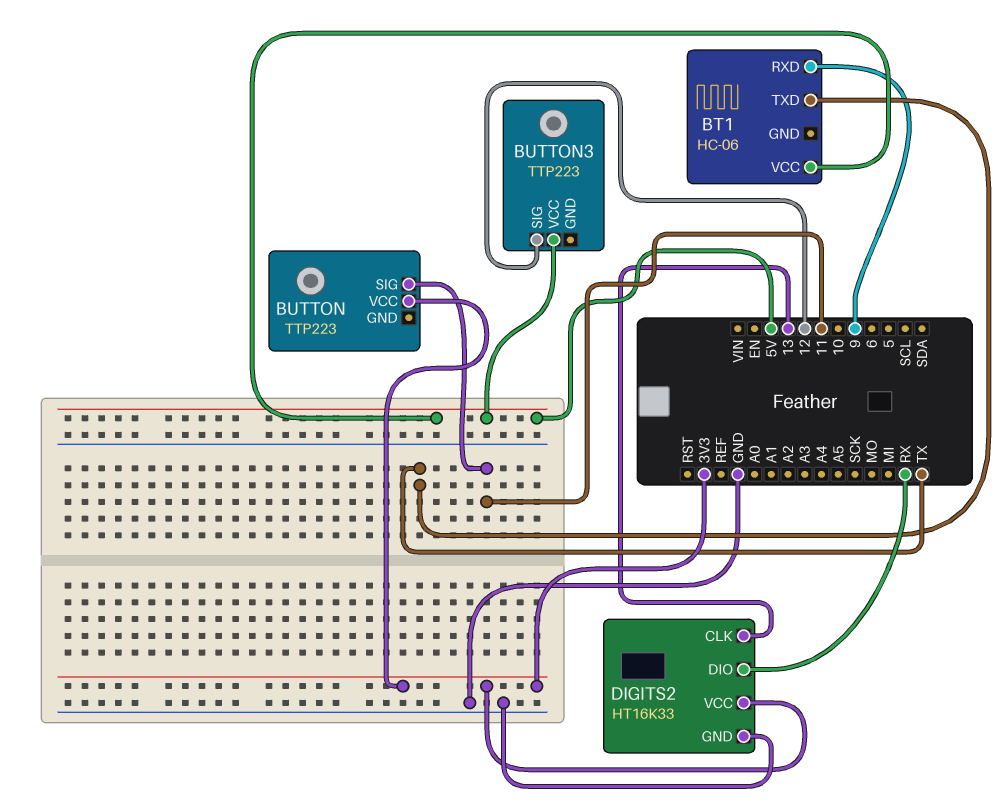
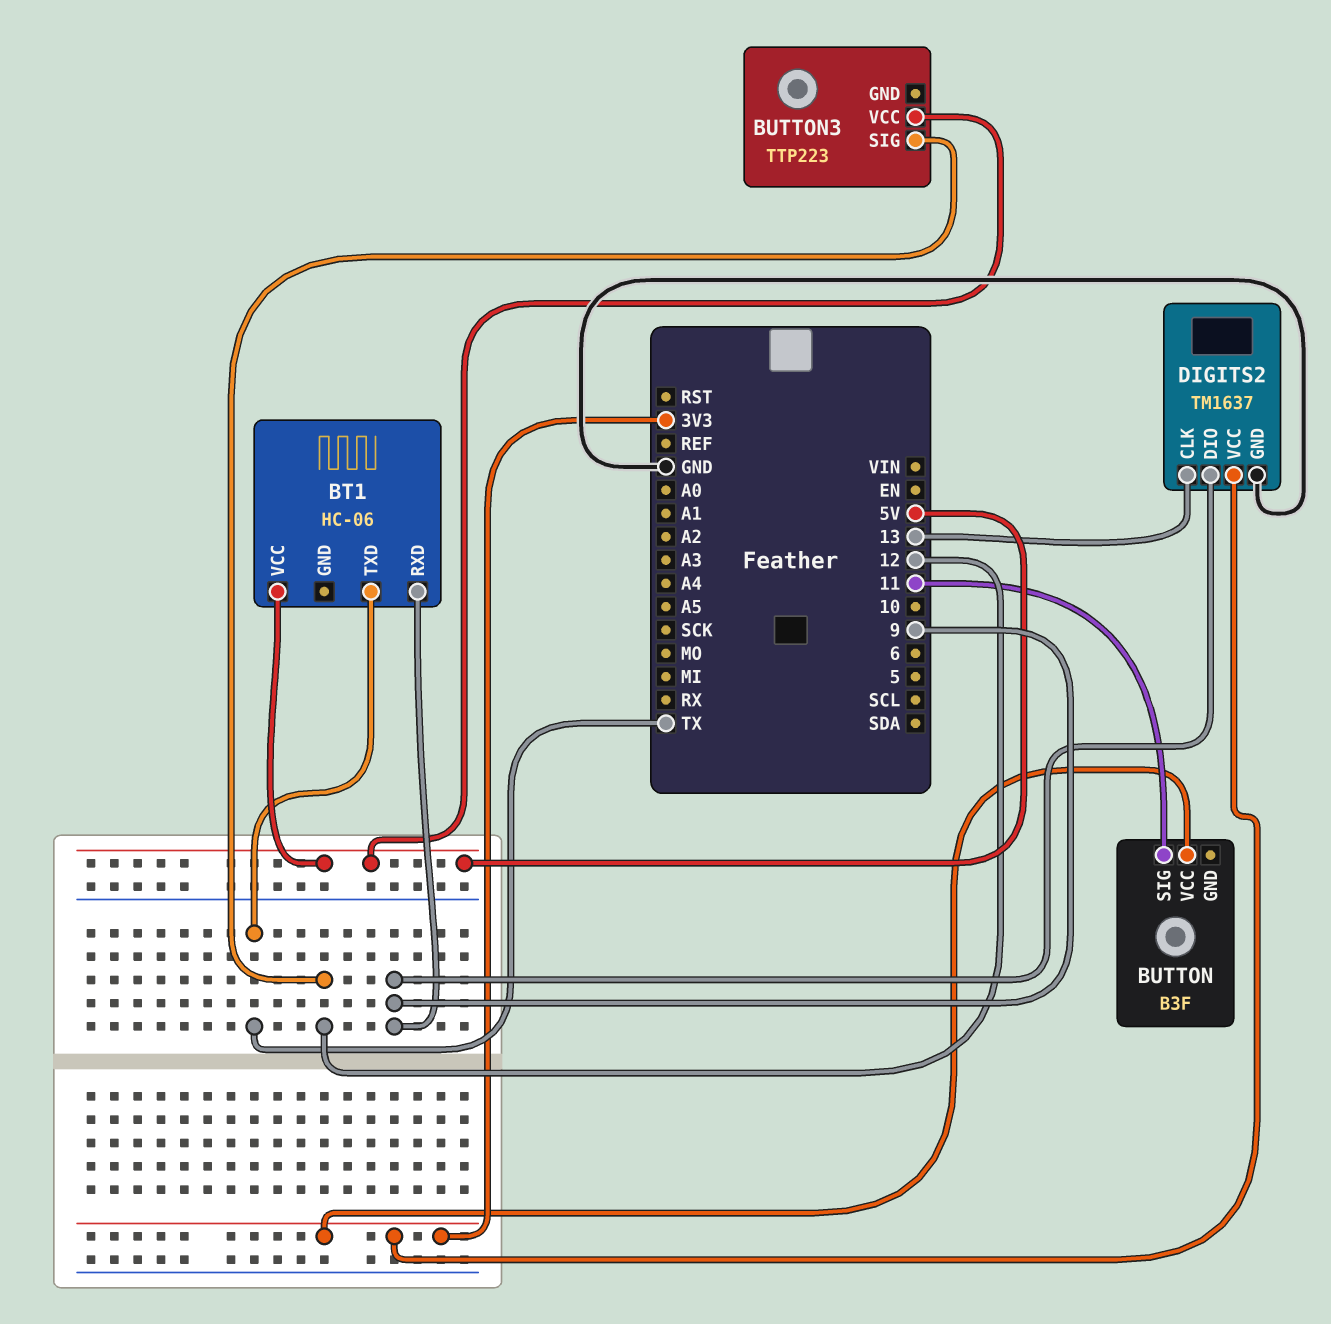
BUTTON: TTP223 -> B3F
DIGITS2: HT16K33 -> TM1637
DIGITS2 pin DIO: RX -> 9

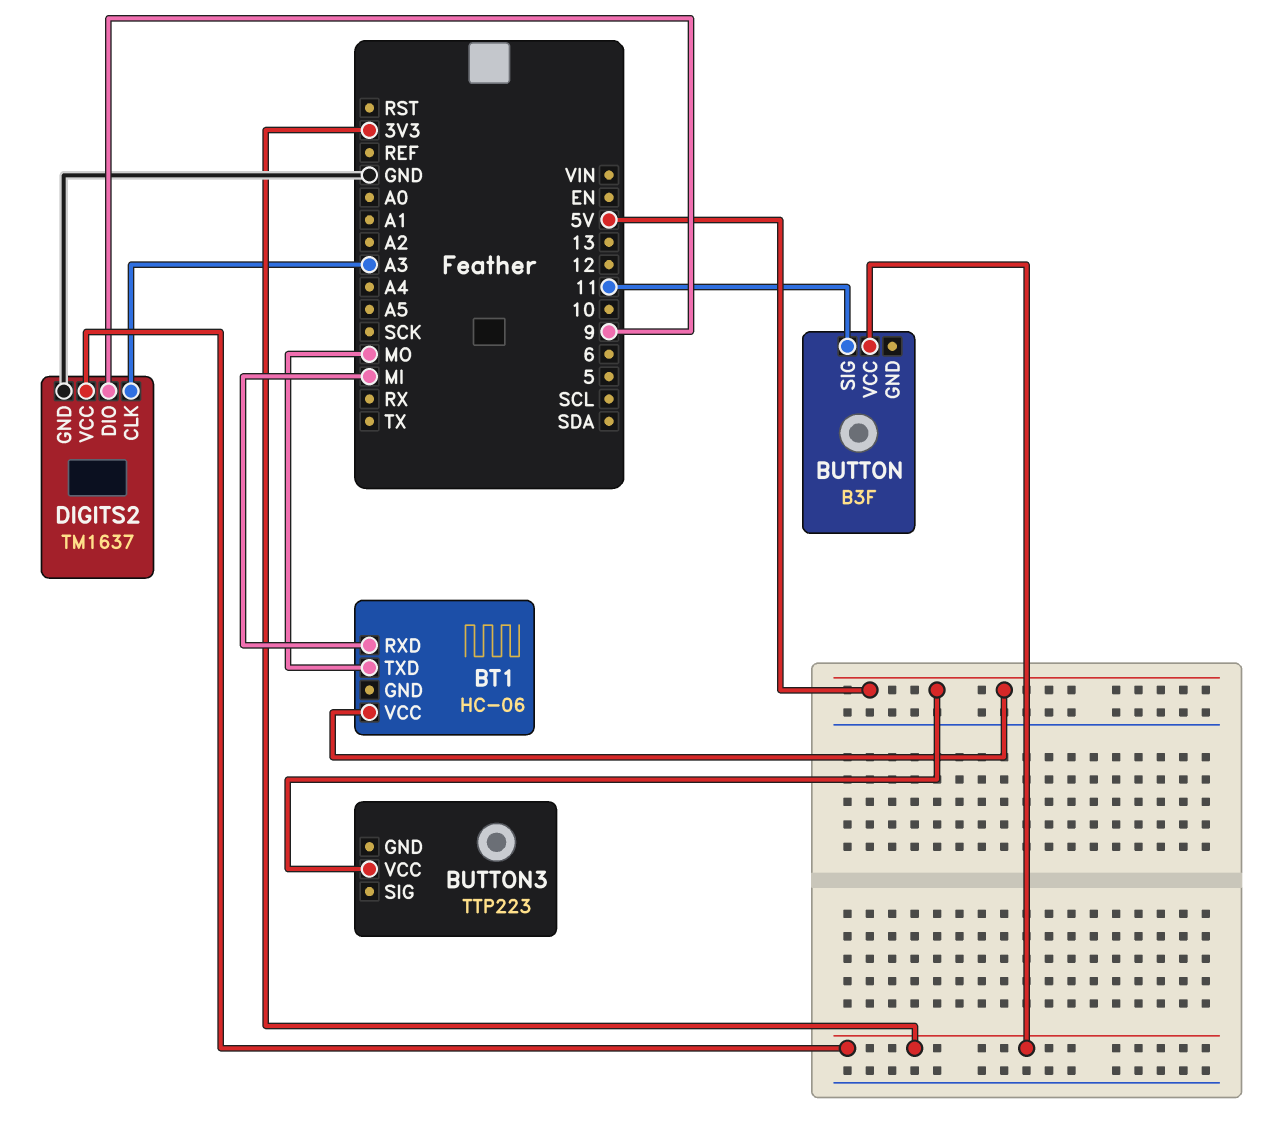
BT1 pin RXD: 9 -> MI
BT1 pin TXD: TX -> MO
BUTTON3 pin SIG: 12 -> none
DIGITS2 pin CLK: 13 -> A3

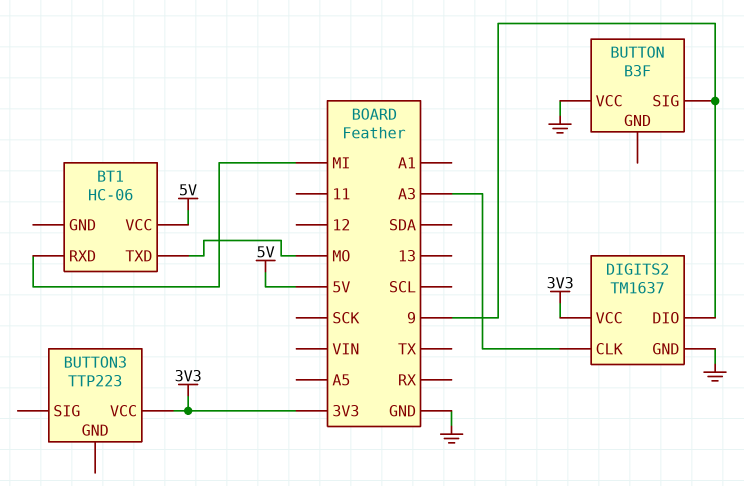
BUTTON pin SIG: 11 -> 9
BUTTON pin VCC: 3V3 -> GND
BUTTON3 pin VCC: 5V -> 3V3

